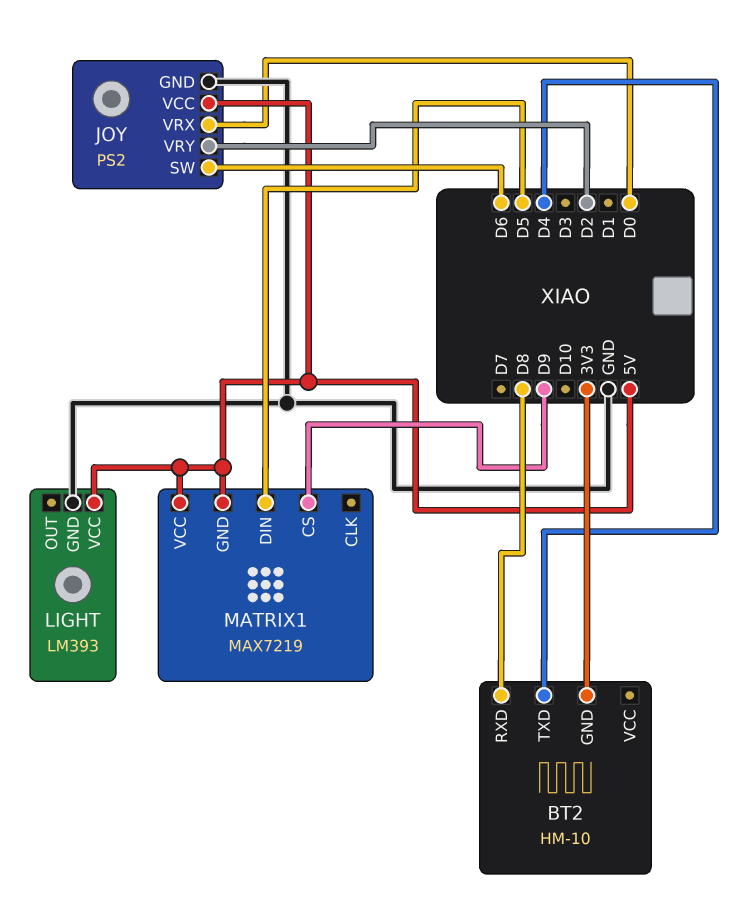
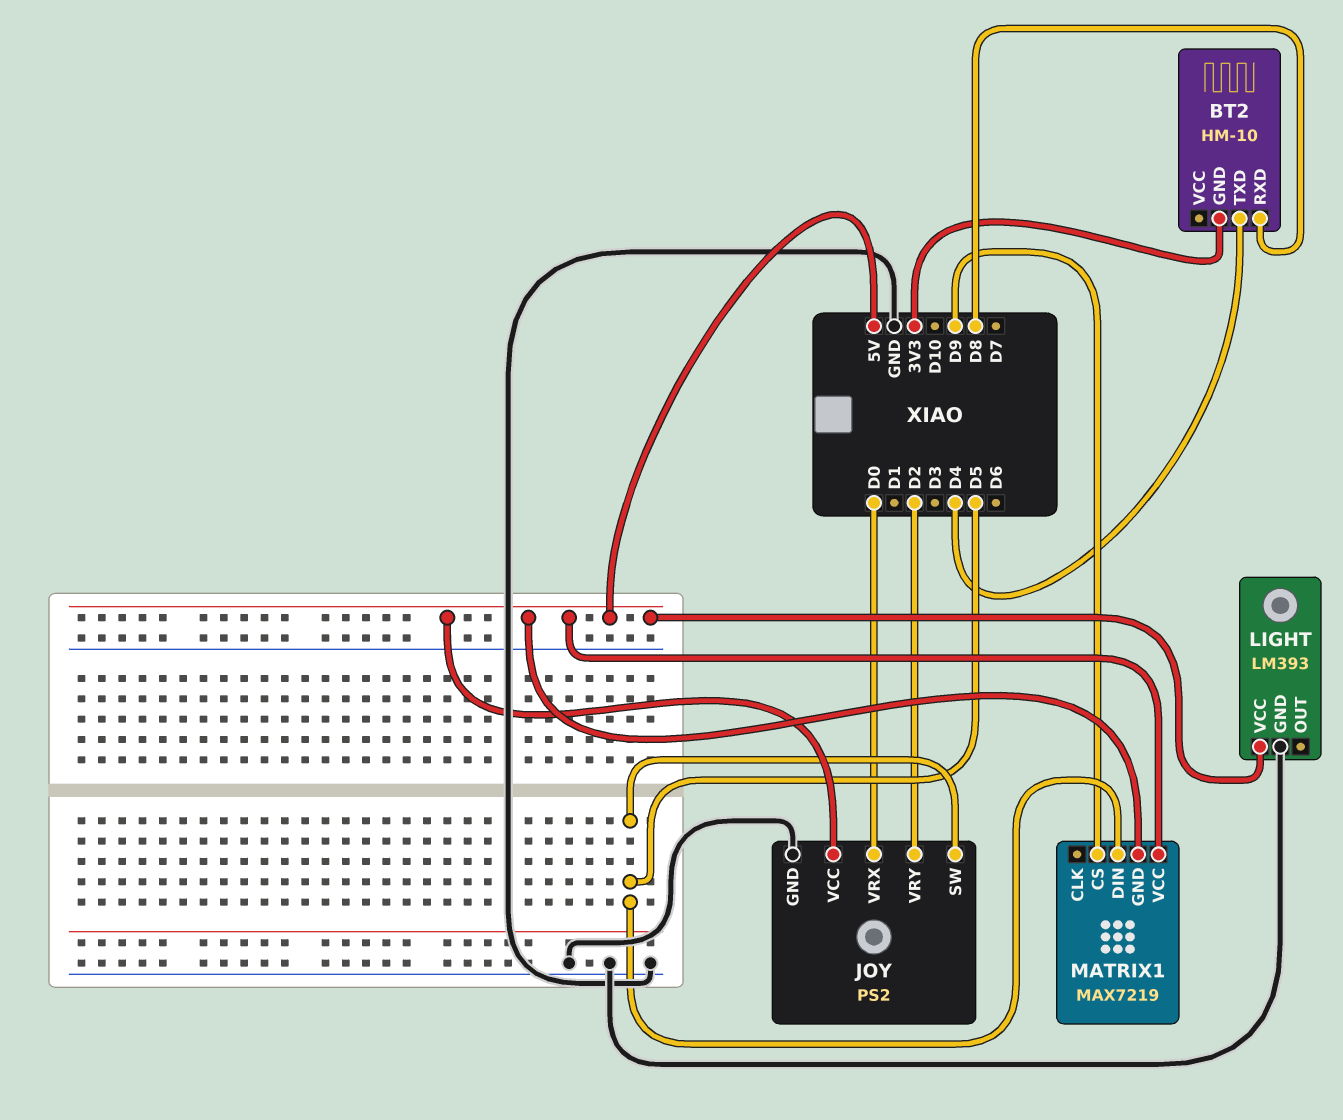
JOY pin SW: D6 -> D5

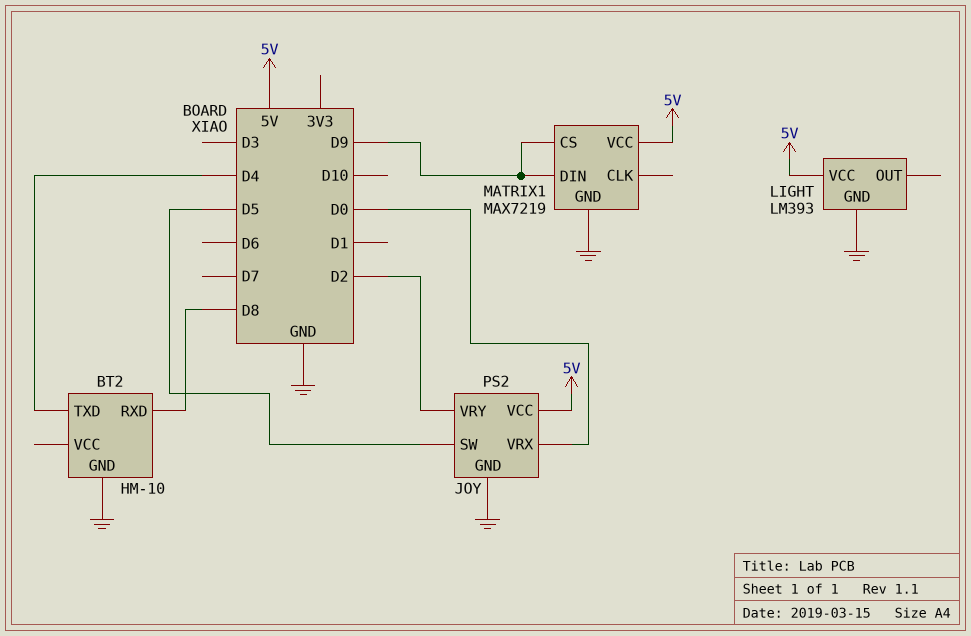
BT2 pin GND: 3V3 -> GND
MATRIX1 pin DIN: D5 -> D9
MATRIX1 pin GND: 5V -> GND

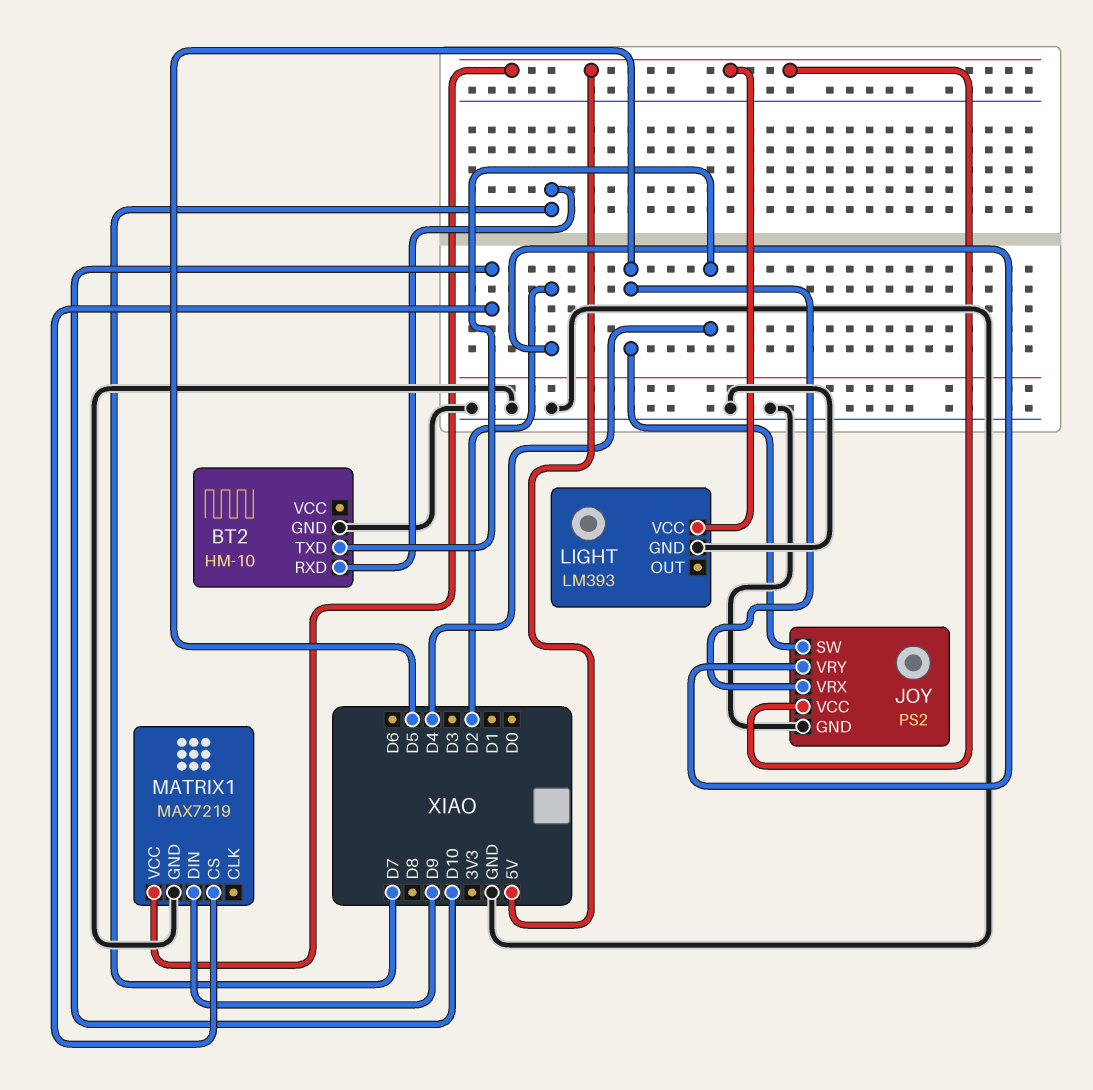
BT2 pin RXD: D8 -> D7
JOY pin VRX: D0 -> D5
MATRIX1 pin CS: D9 -> D10

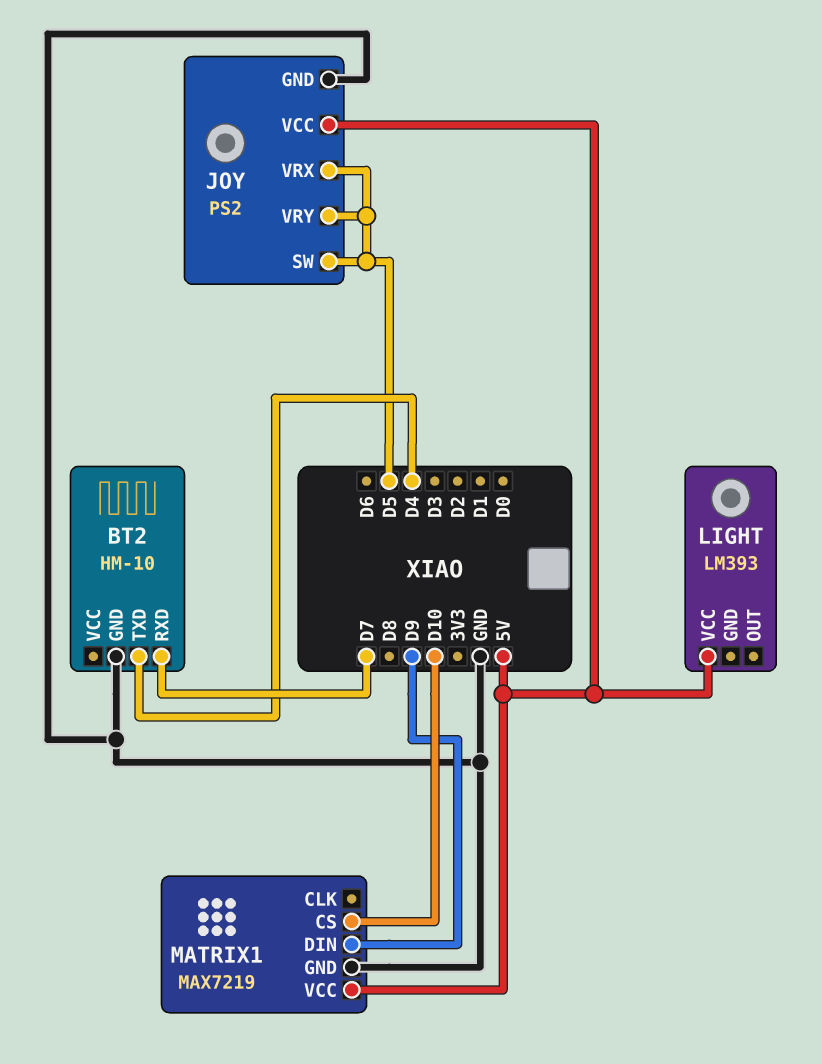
JOY pin VRY: D2 -> D5
LIGHT pin GND: GND -> none

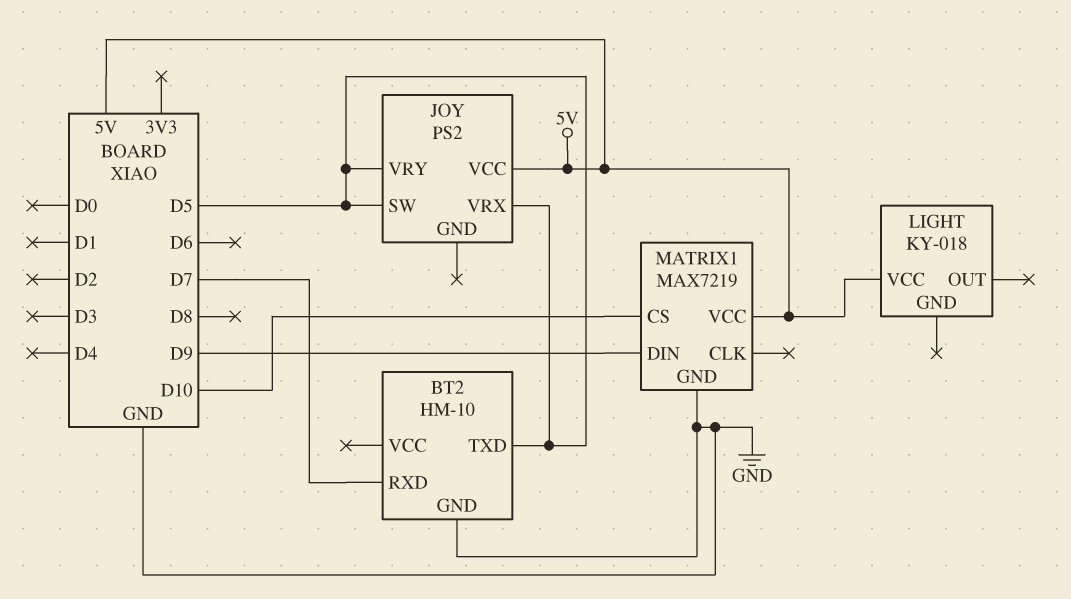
BT2 pin TXD: D4 -> D5
JOY pin GND: GND -> none
LIGHT: LM393 -> KY-018

